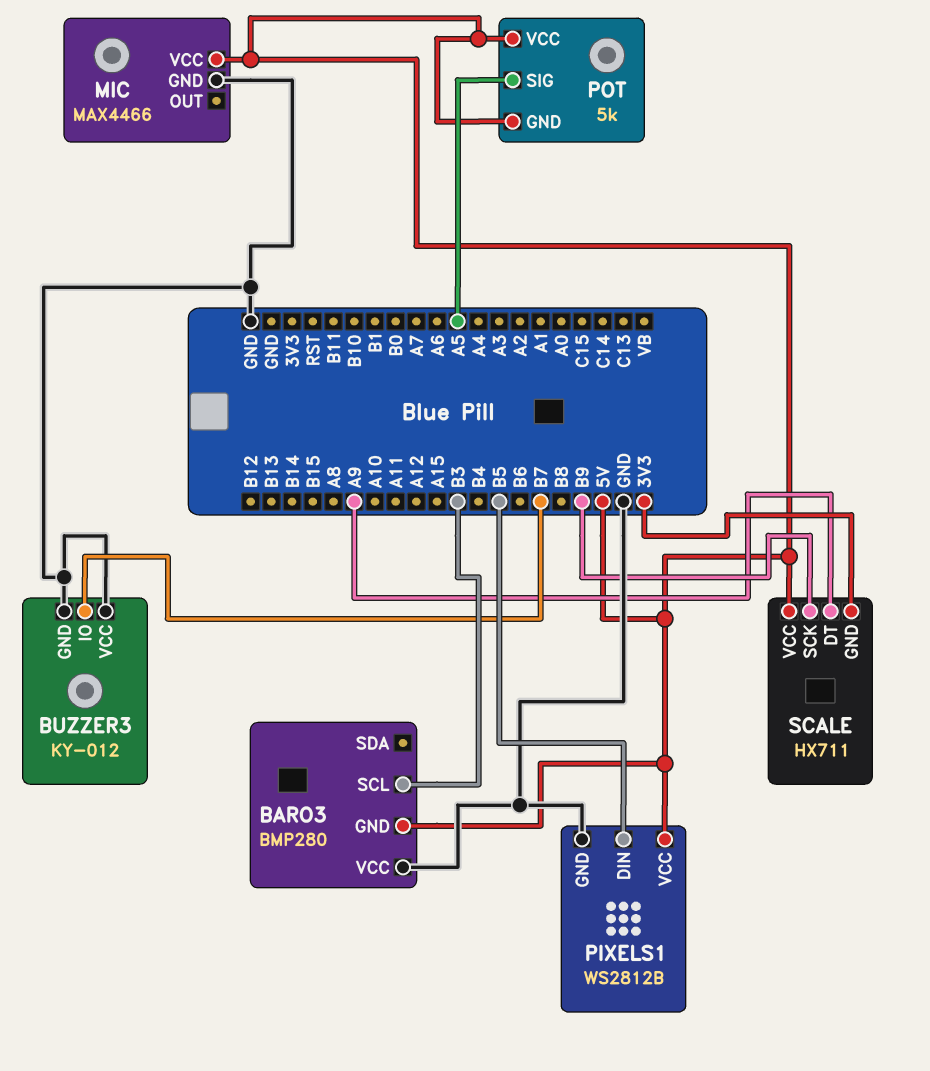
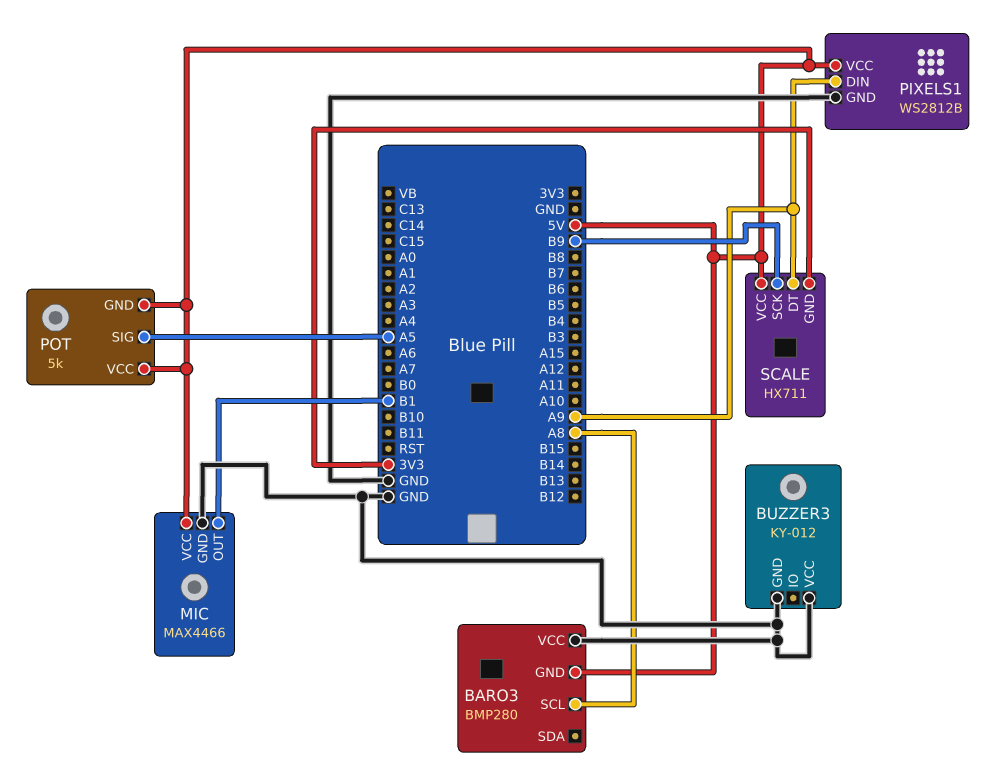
BARO3 pin SCL: B3 -> A8
BUZZER3 pin IO: B7 -> none
MIC pin OUT: none -> B1
PIXELS1 pin DIN: B5 -> A9

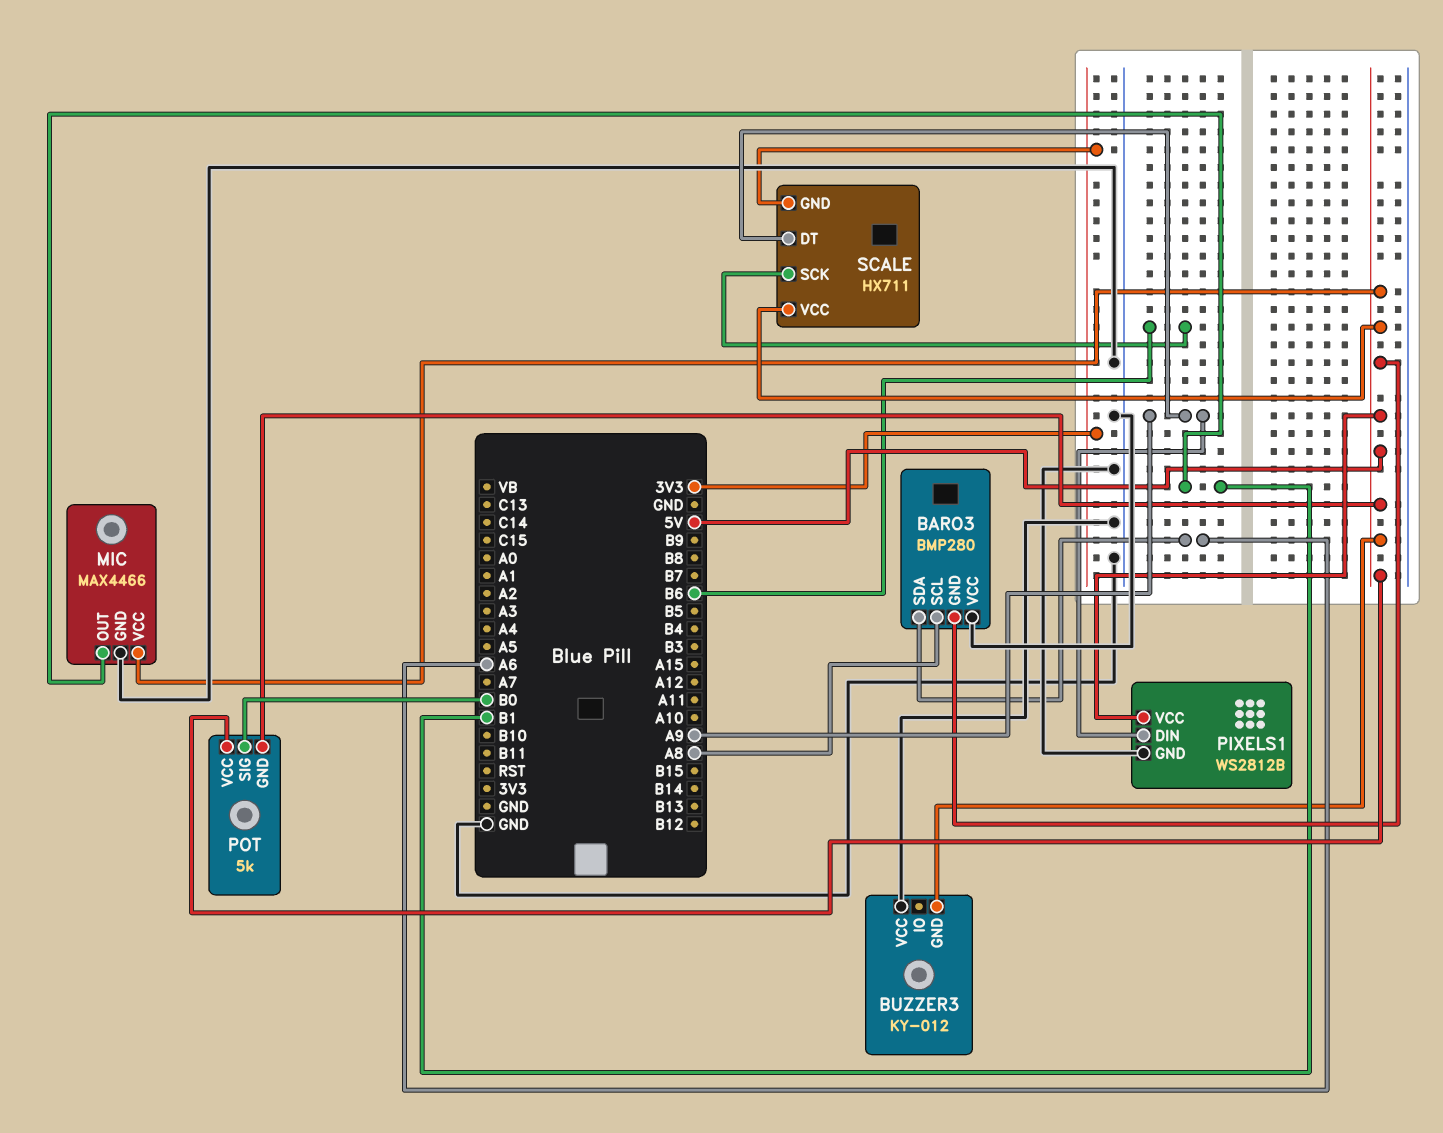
BARO3 pin SDA: none -> A6
BUZZER3 pin GND: GND -> 5V
POT pin SIG: A5 -> B0
SCALE pin SCK: B9 -> B6

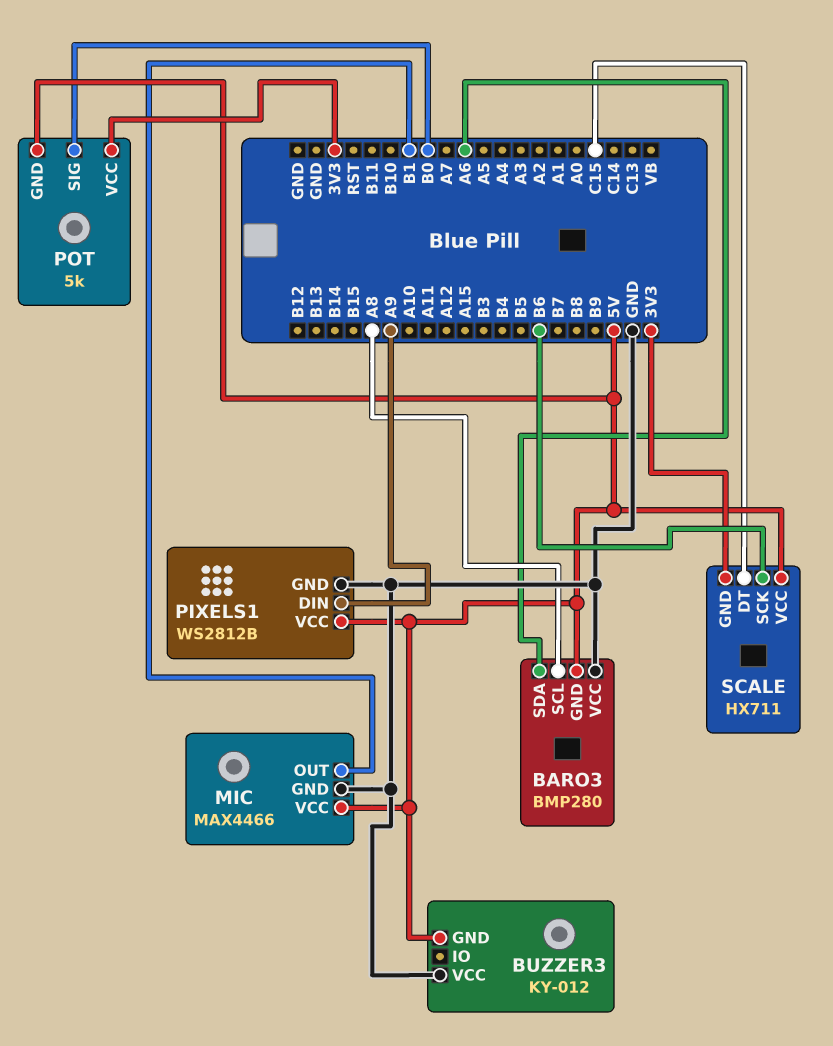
POT pin VCC: 5V -> 3V3
SCALE pin DT: A9 -> C15

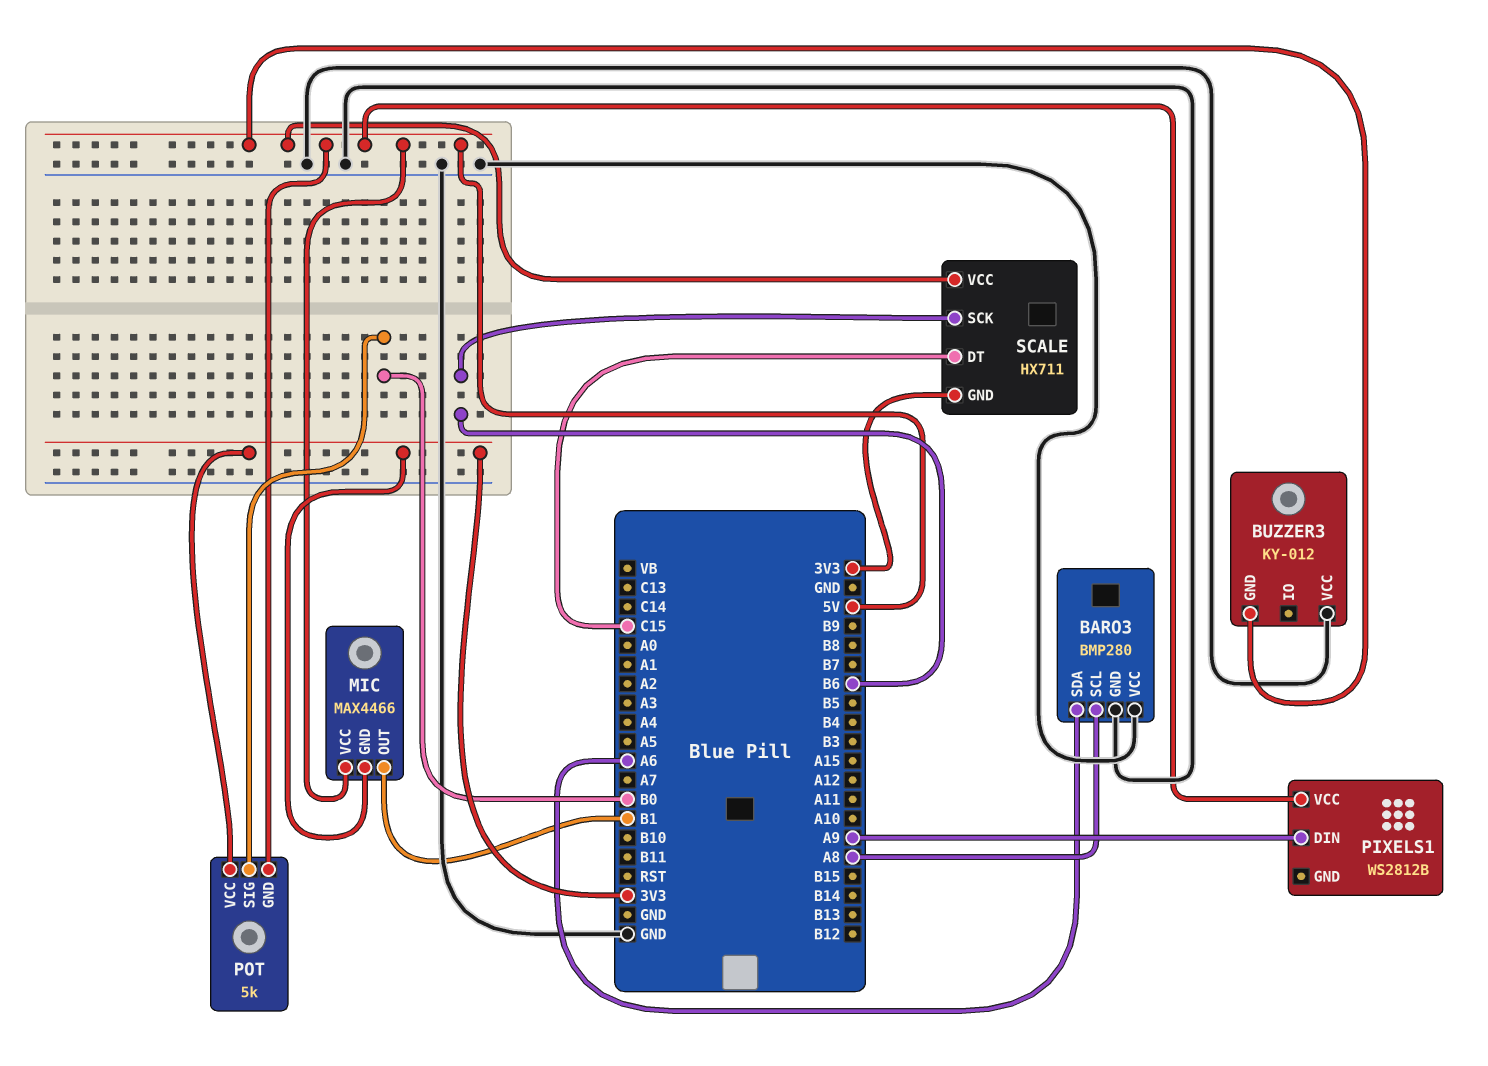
BARO3 pin GND: 5V -> GND
MIC pin GND: GND -> 3V3
PIXELS1 pin GND: GND -> none

